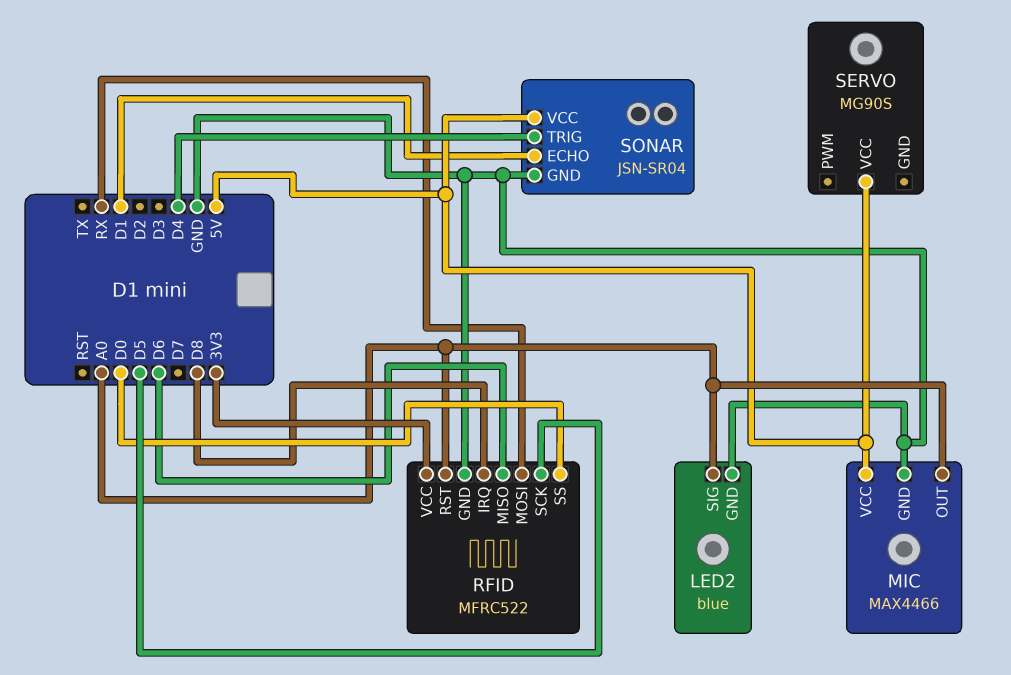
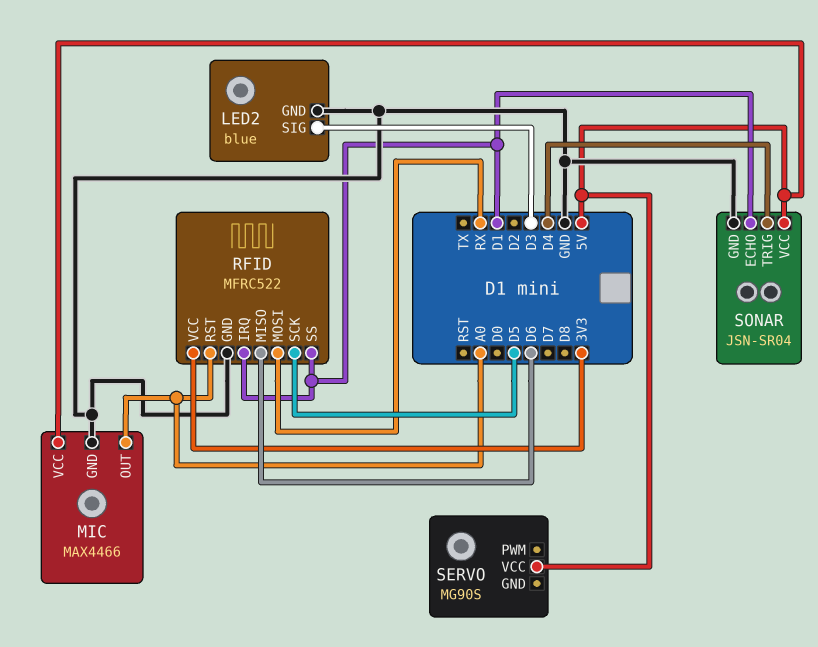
LED2 pin SIG: A0 -> D3
RFID pin IRQ: D8 -> D1
RFID pin SS: D0 -> D1

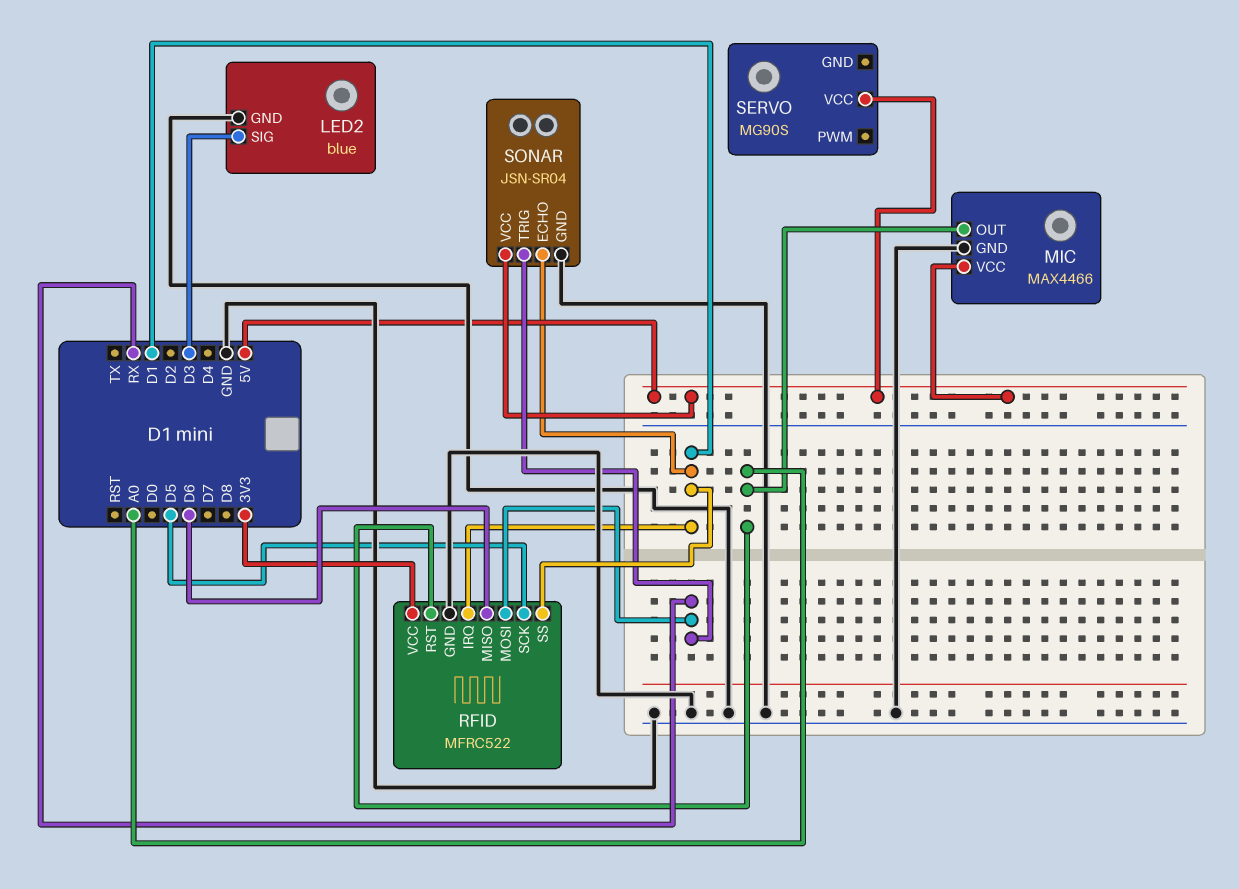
SONAR pin TRIG: D4 -> RX

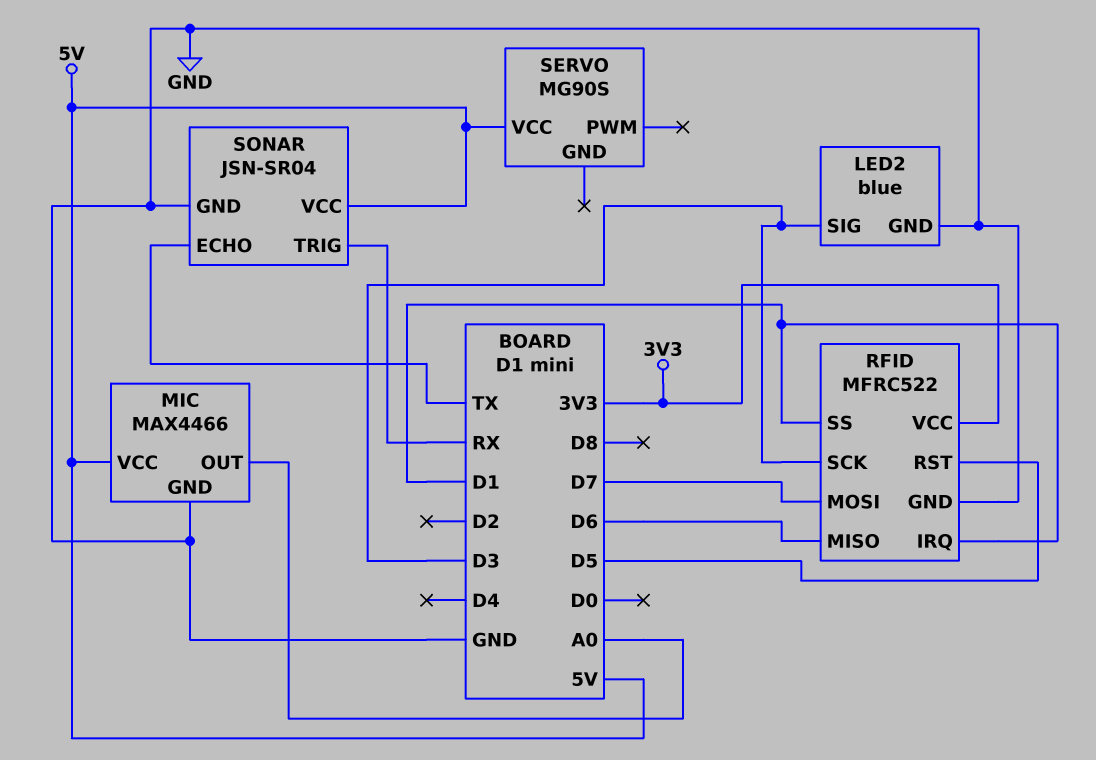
RFID pin MOSI: RX -> D7
RFID pin RST: A0 -> D5
RFID pin SCK: D5 -> D3
SONAR pin ECHO: D1 -> TX

